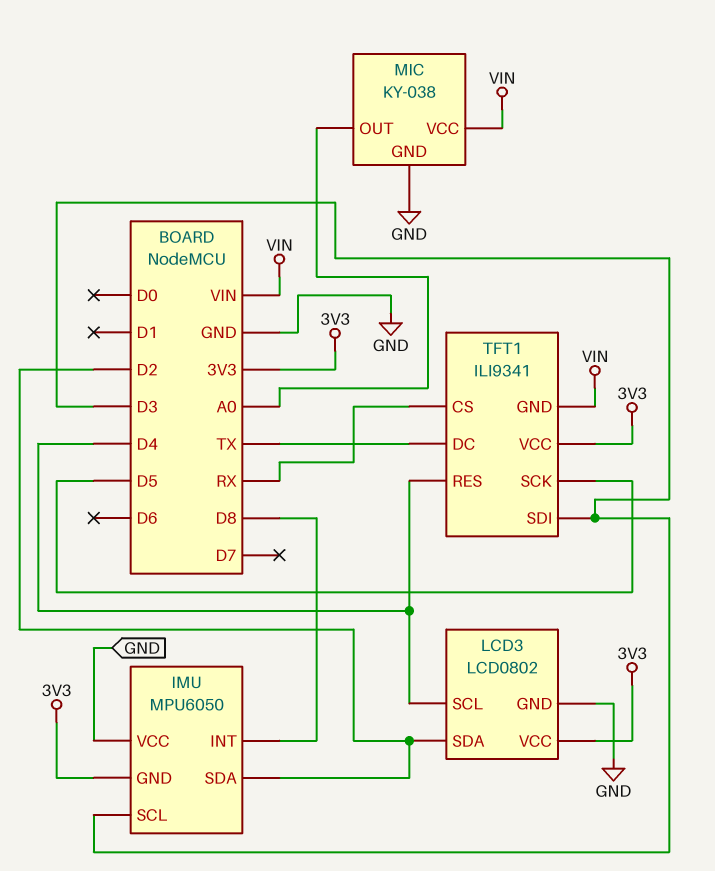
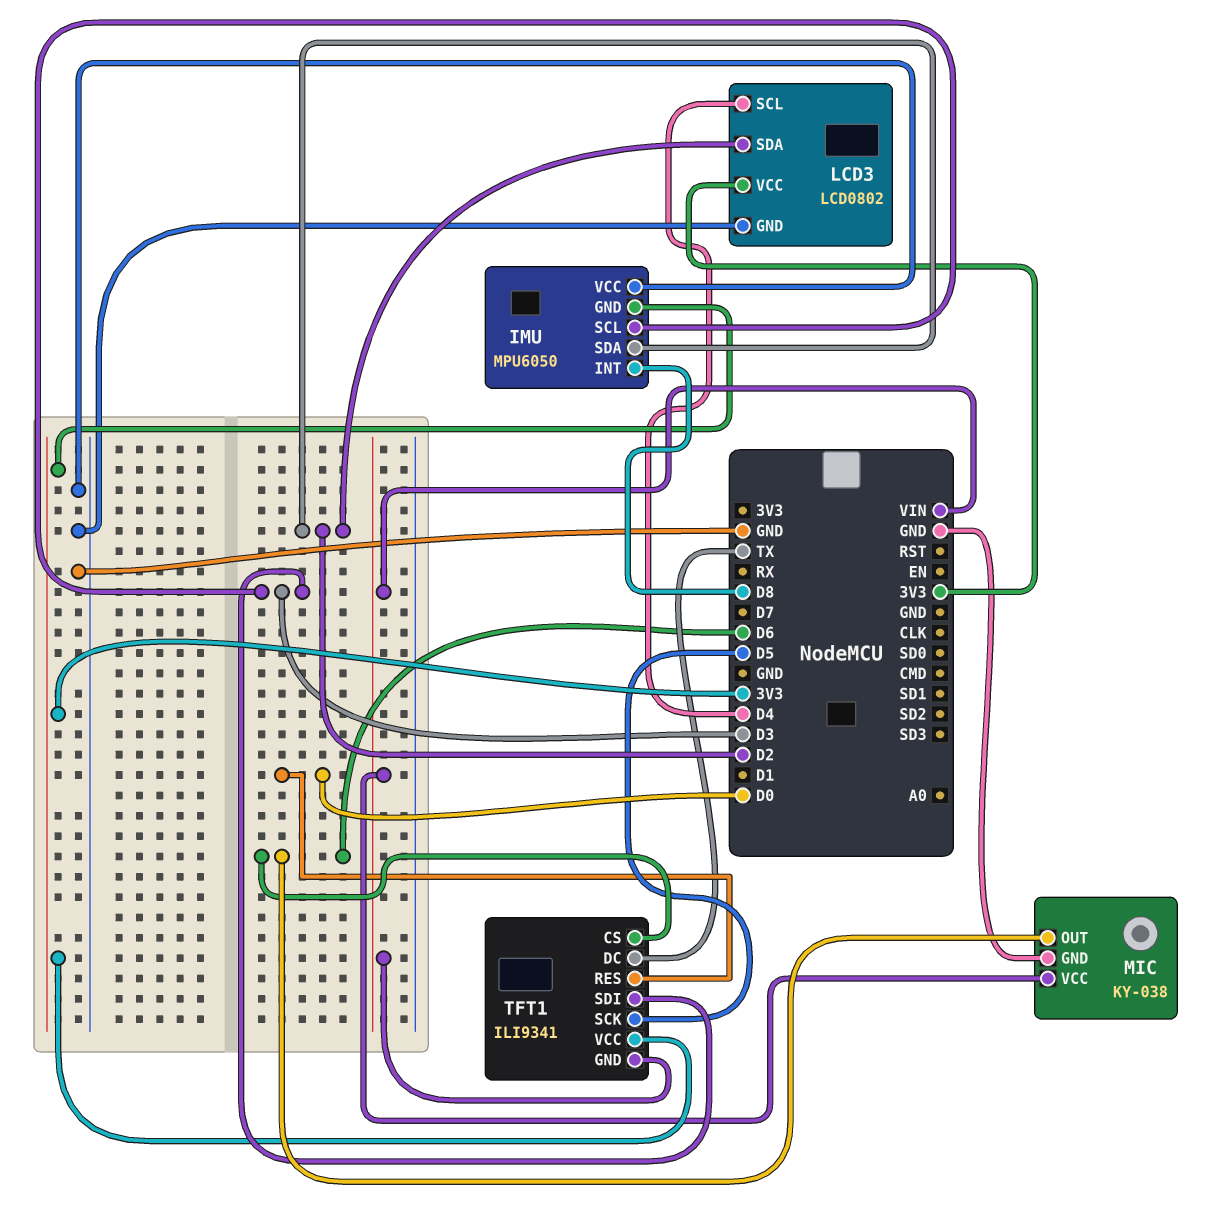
MIC pin OUT: A0 -> D6
TFT1 pin CS: RX -> D6
TFT1 pin RES: D4 -> D0

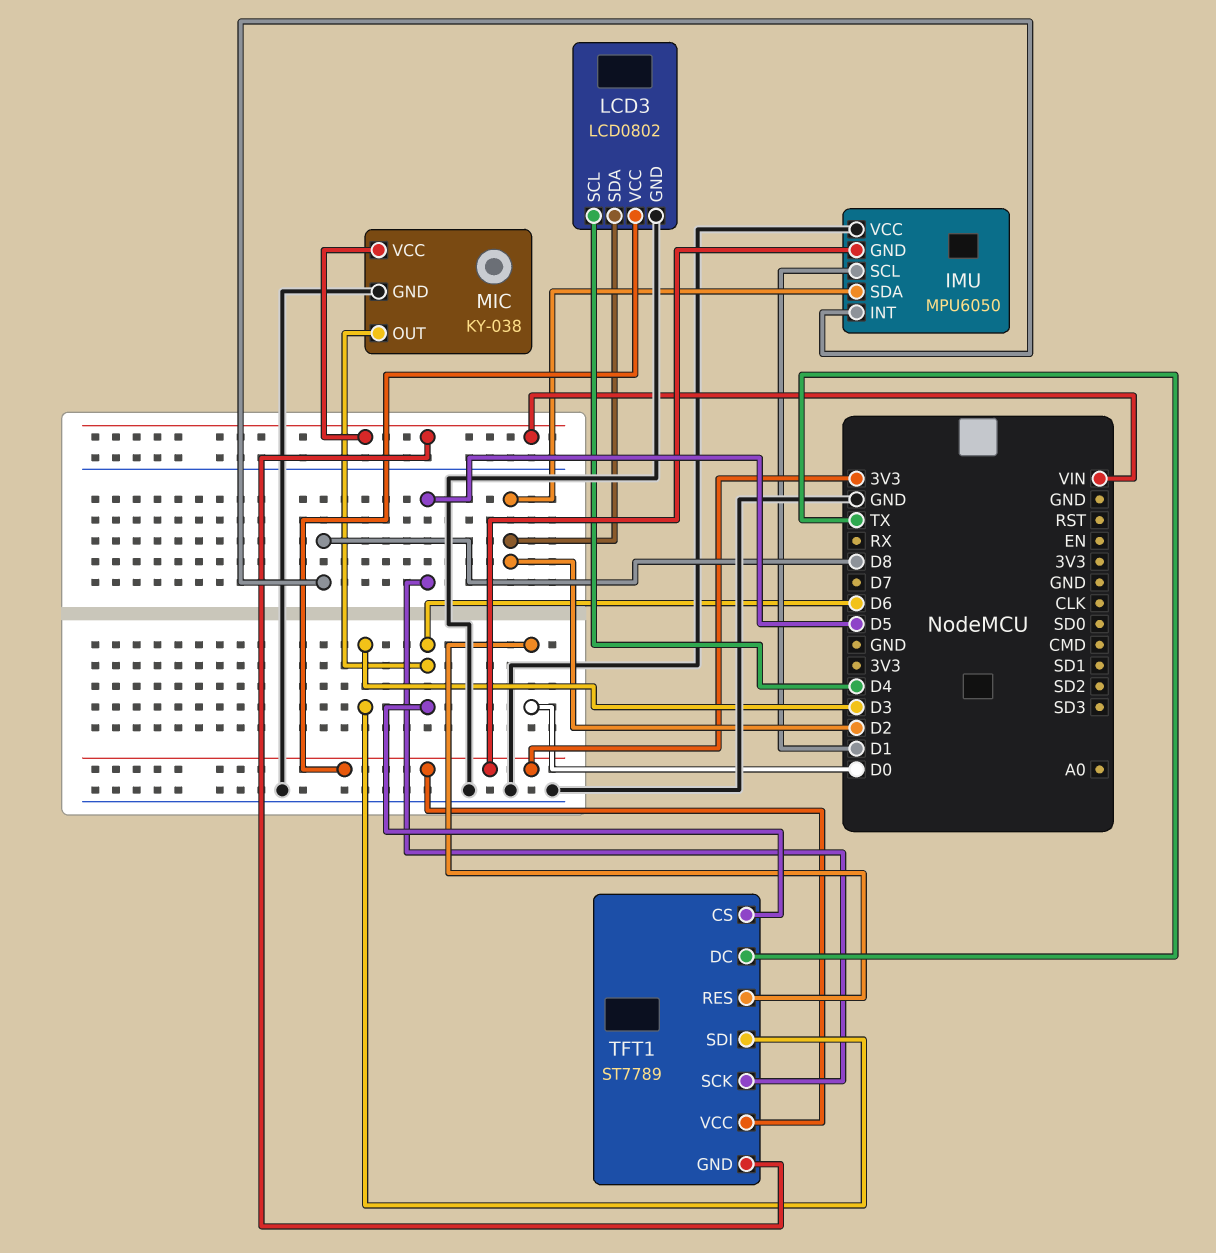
IMU pin SCL: D3 -> D1
TFT1: ILI9341 -> ST7789

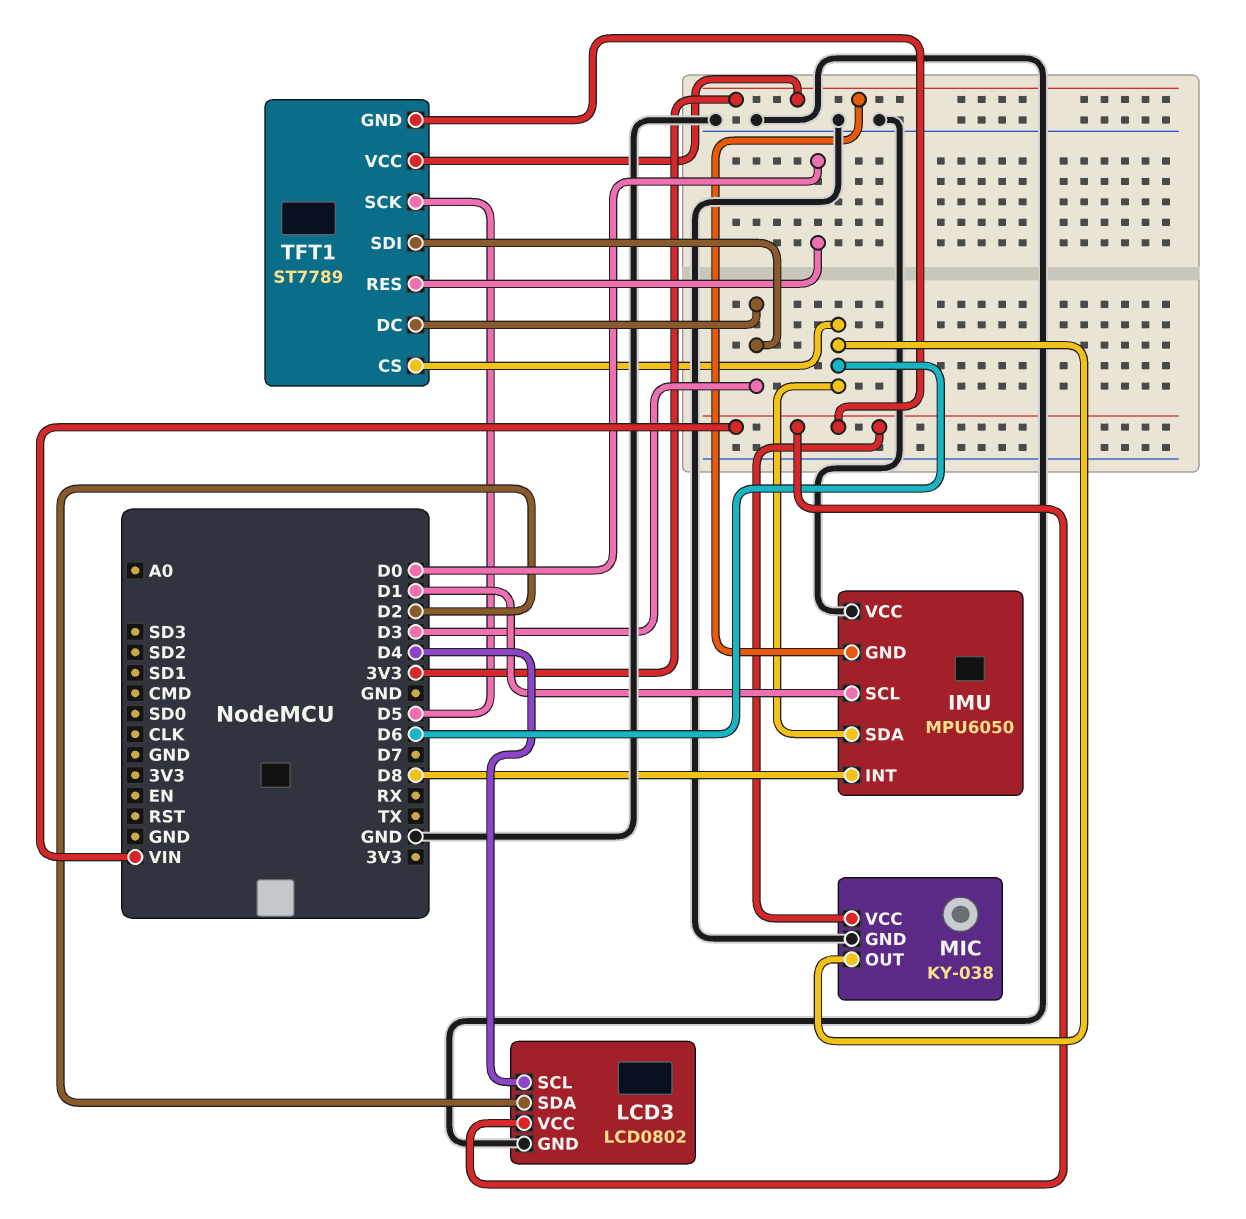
IMU pin SDA: D2 -> D6
LCD3 pin VCC: 3V3 -> VIN
TFT1 pin DC: TX -> D3

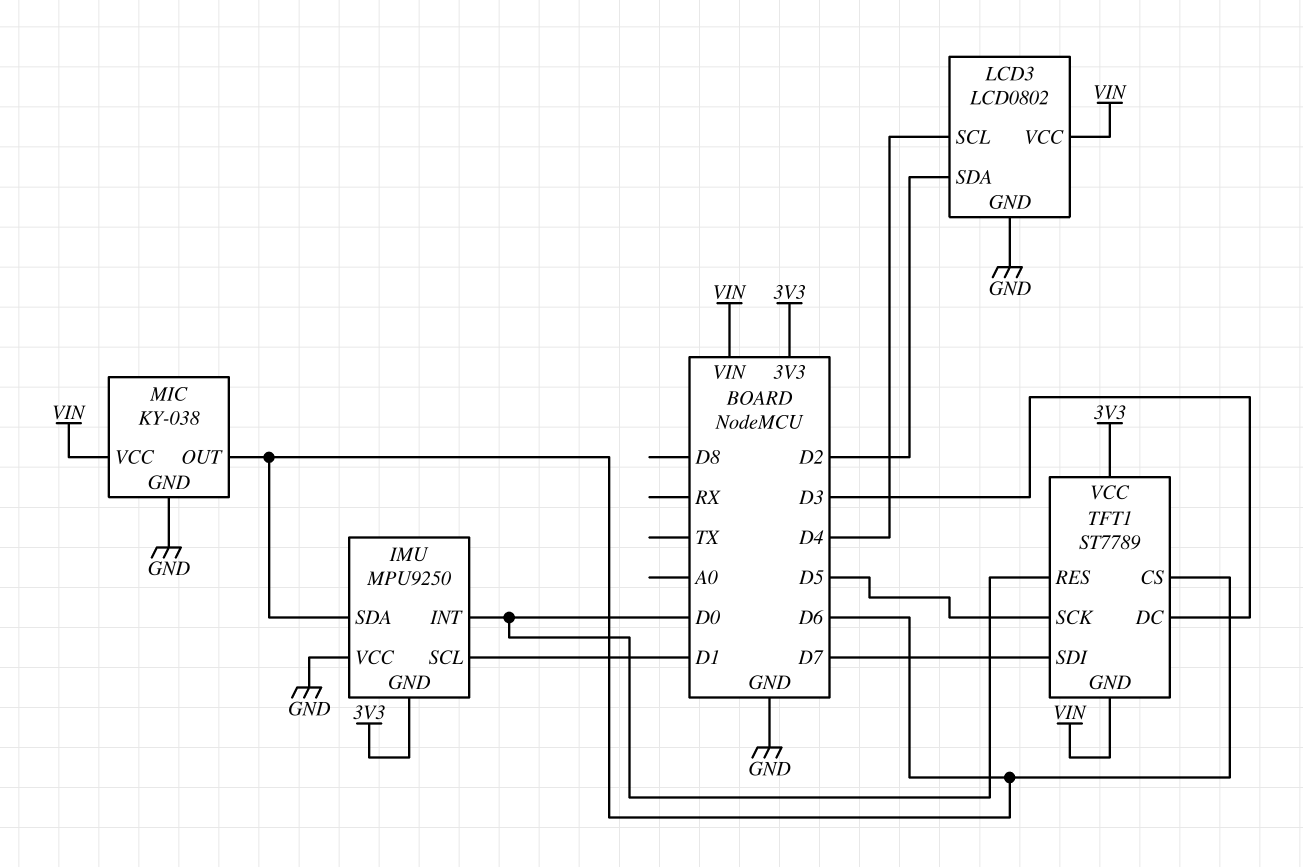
IMU: MPU6050 -> MPU9250
IMU pin INT: D8 -> D0
TFT1 pin SDI: D3 -> D7

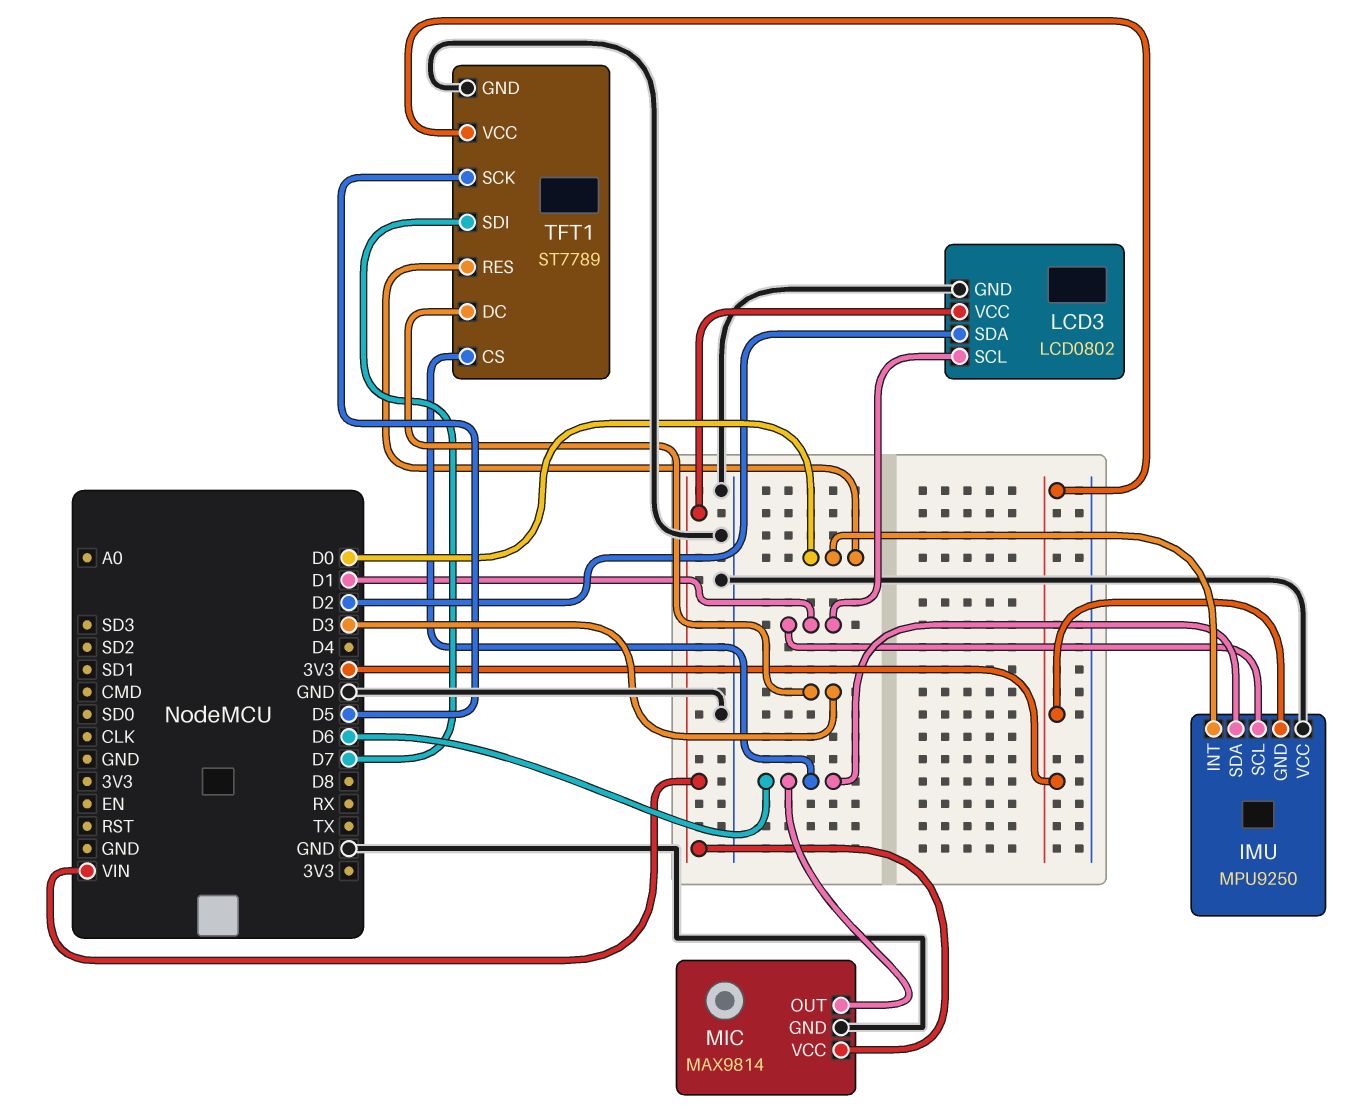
LCD3 pin SCL: D4 -> D1
MIC: KY-038 -> MAX9814
TFT1 pin GND: VIN -> GND

